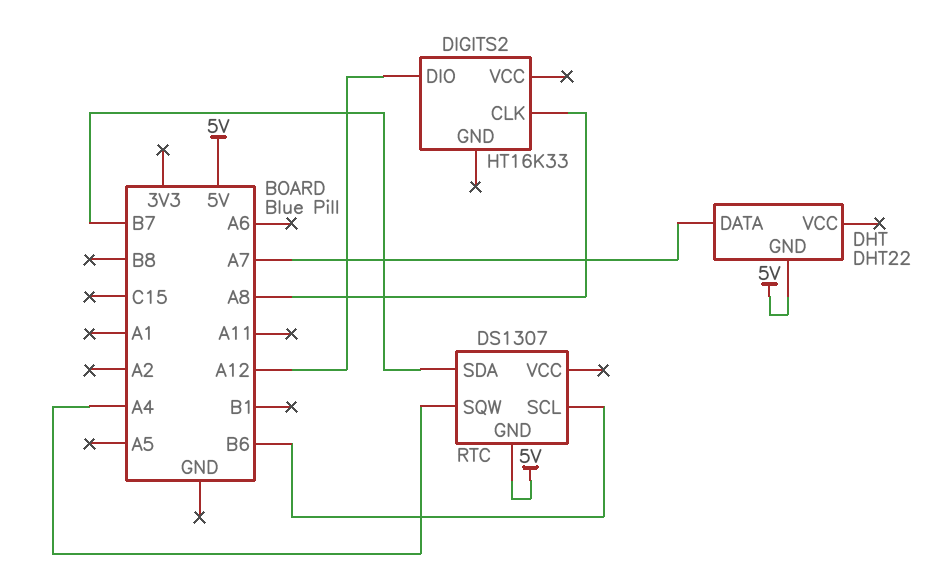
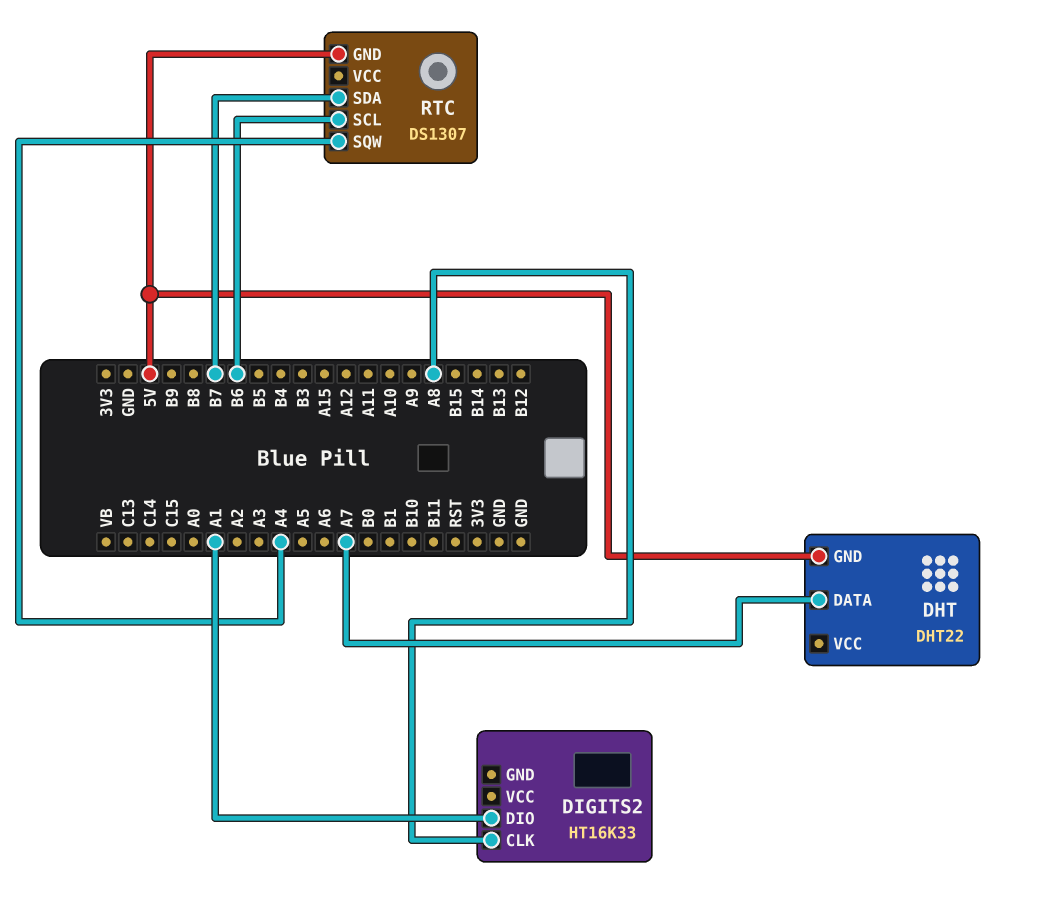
DIGITS2 pin DIO: A12 -> A1

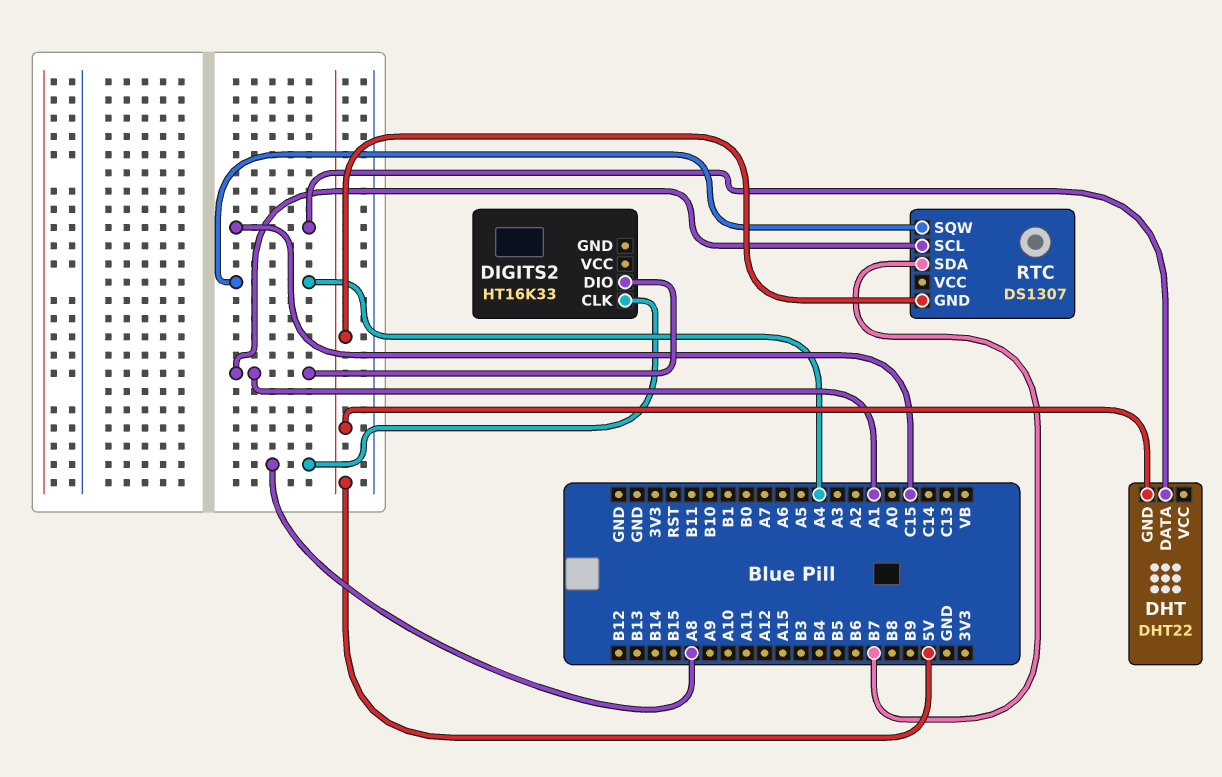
DHT pin DATA: A7 -> C15
RTC pin SCL: B6 -> A1

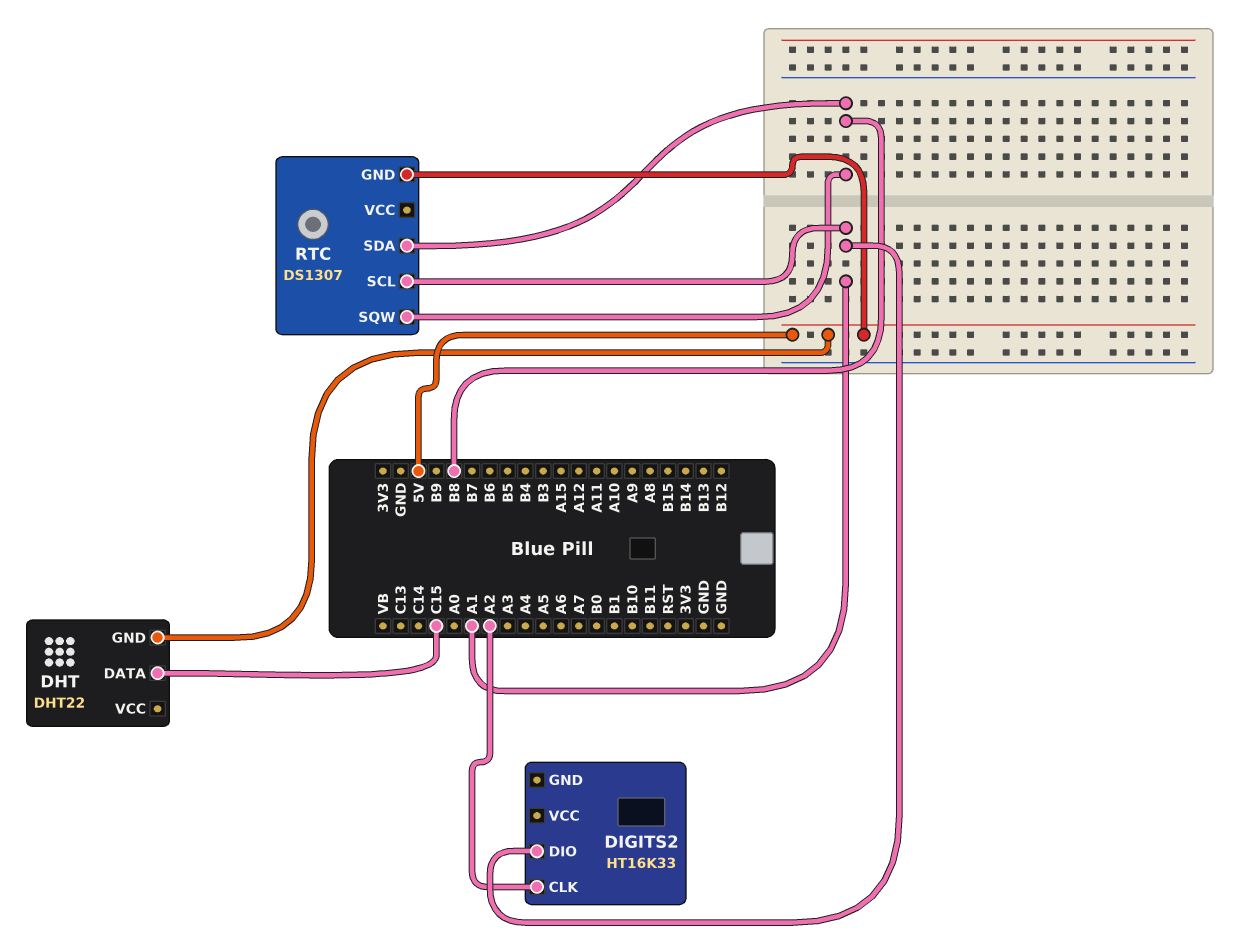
DIGITS2 pin CLK: A8 -> A2
RTC pin SDA: B7 -> B8
RTC pin SQW: A4 -> B8

